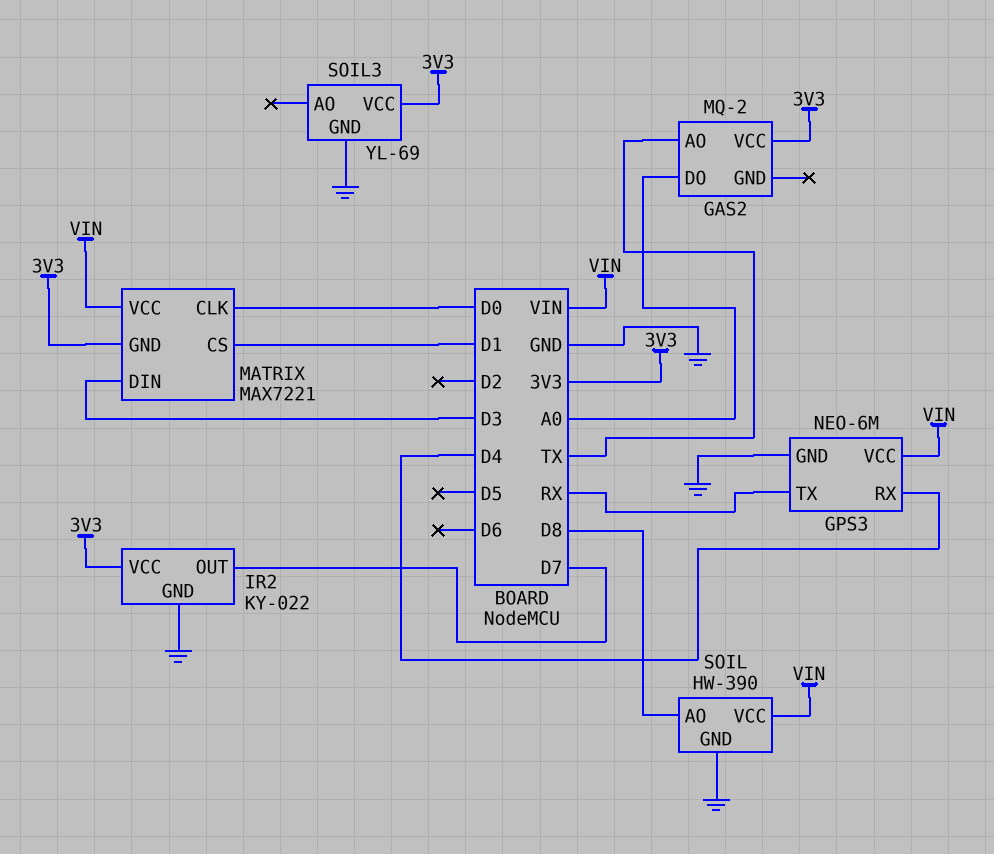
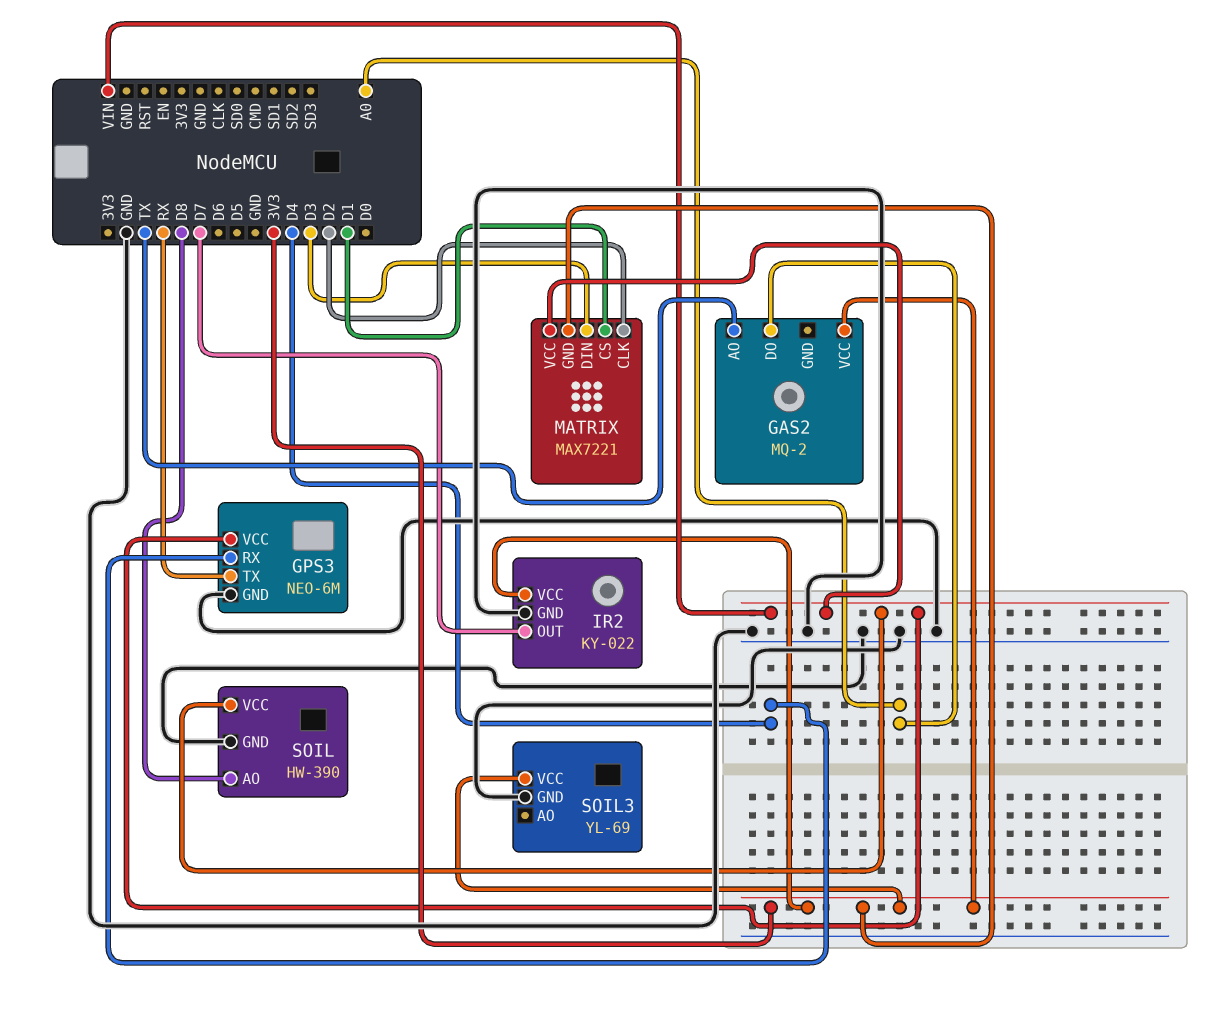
MATRIX pin CLK: D0 -> D2

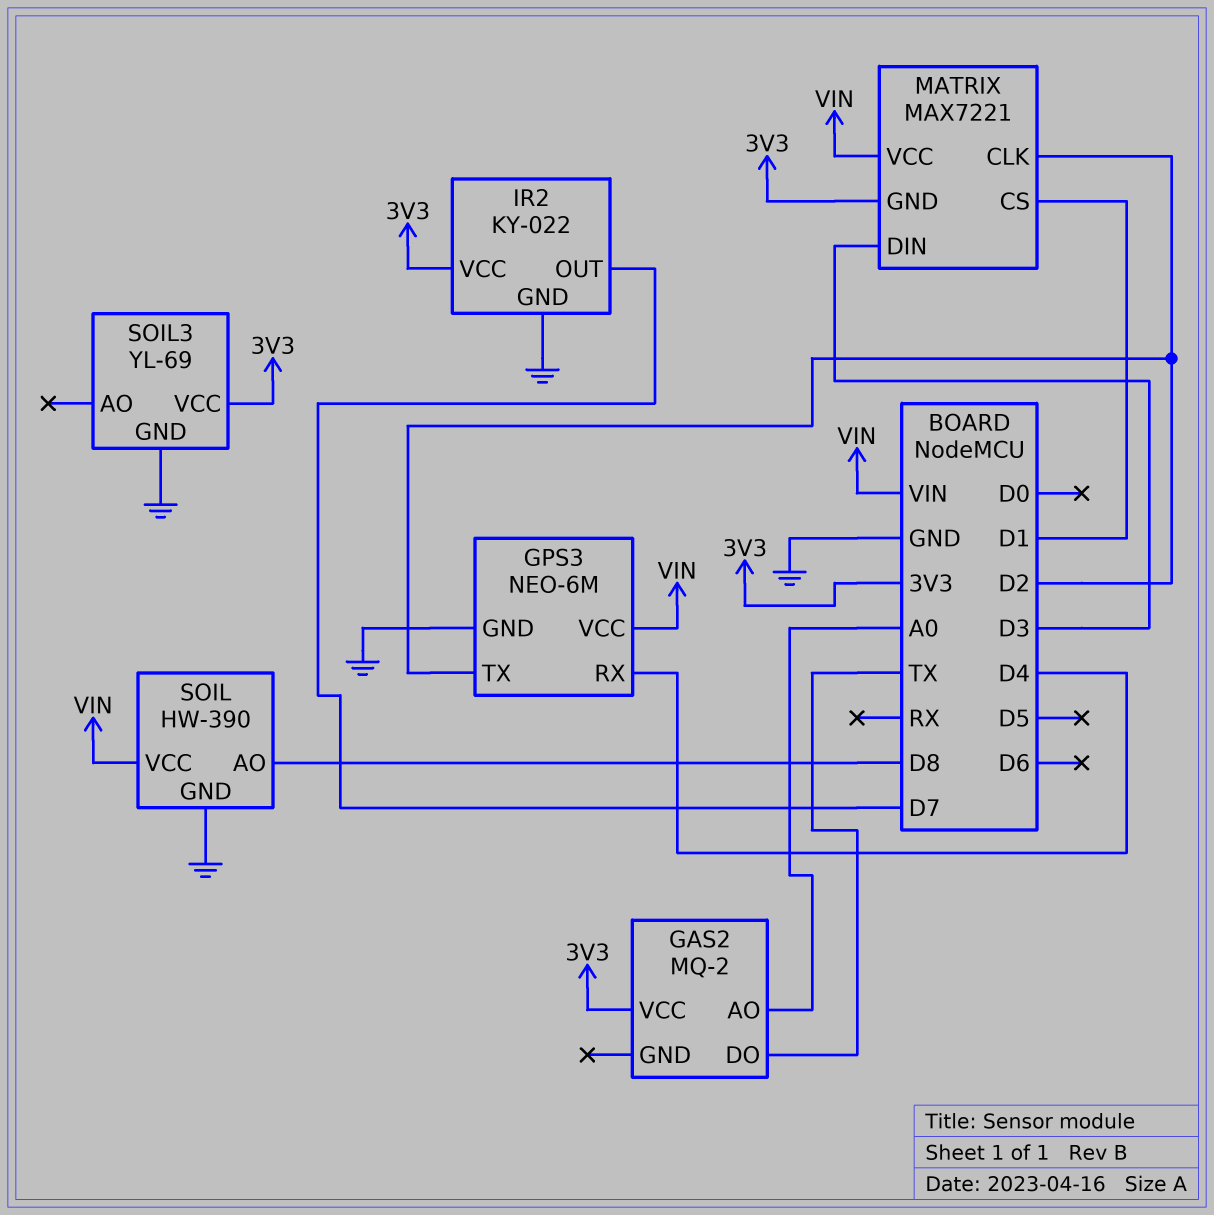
GAS2 pin AO: TX -> A0
GAS2 pin DO: A0 -> TX
GPS3 pin TX: RX -> D2

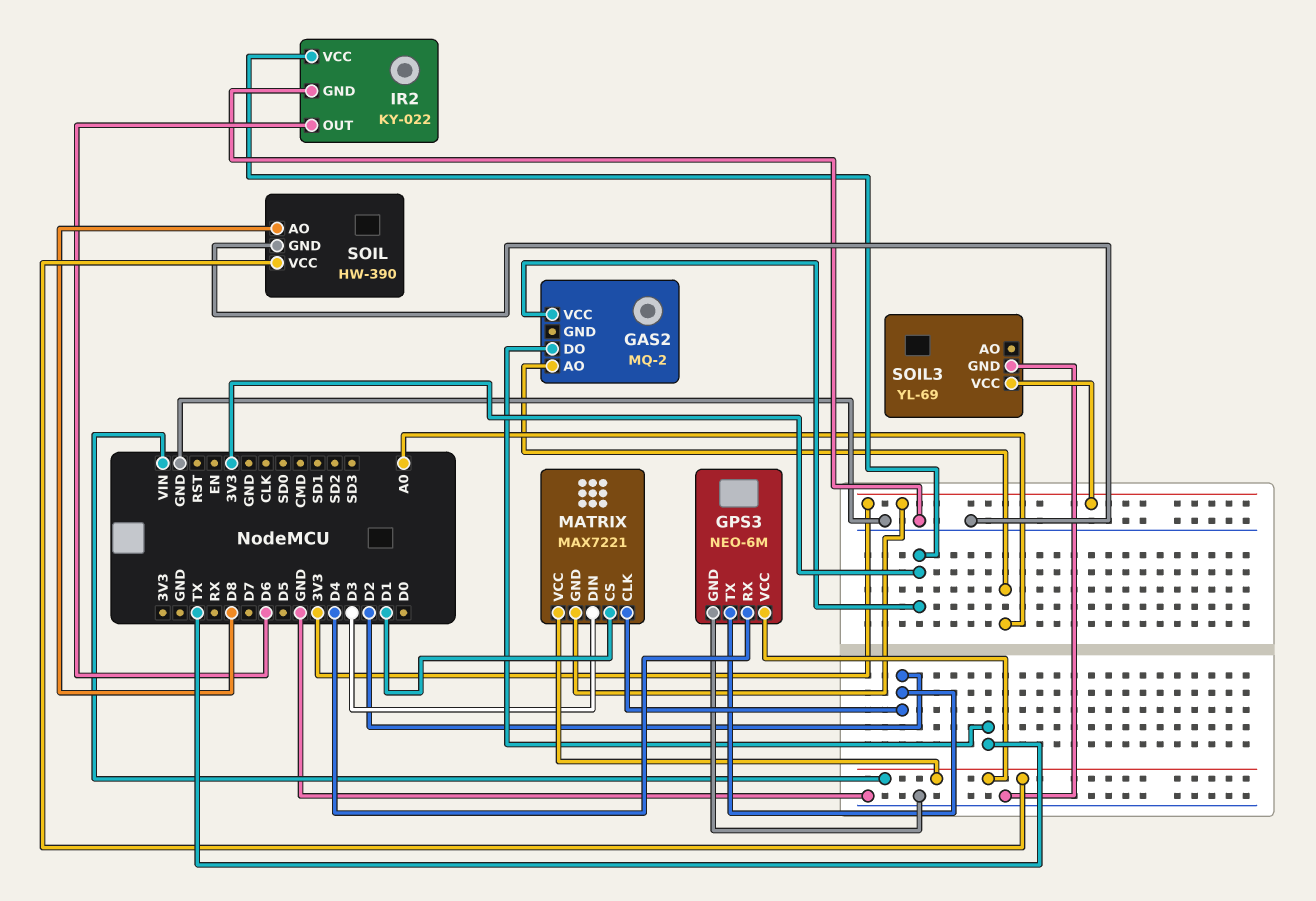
IR2 pin OUT: D7 -> D6

